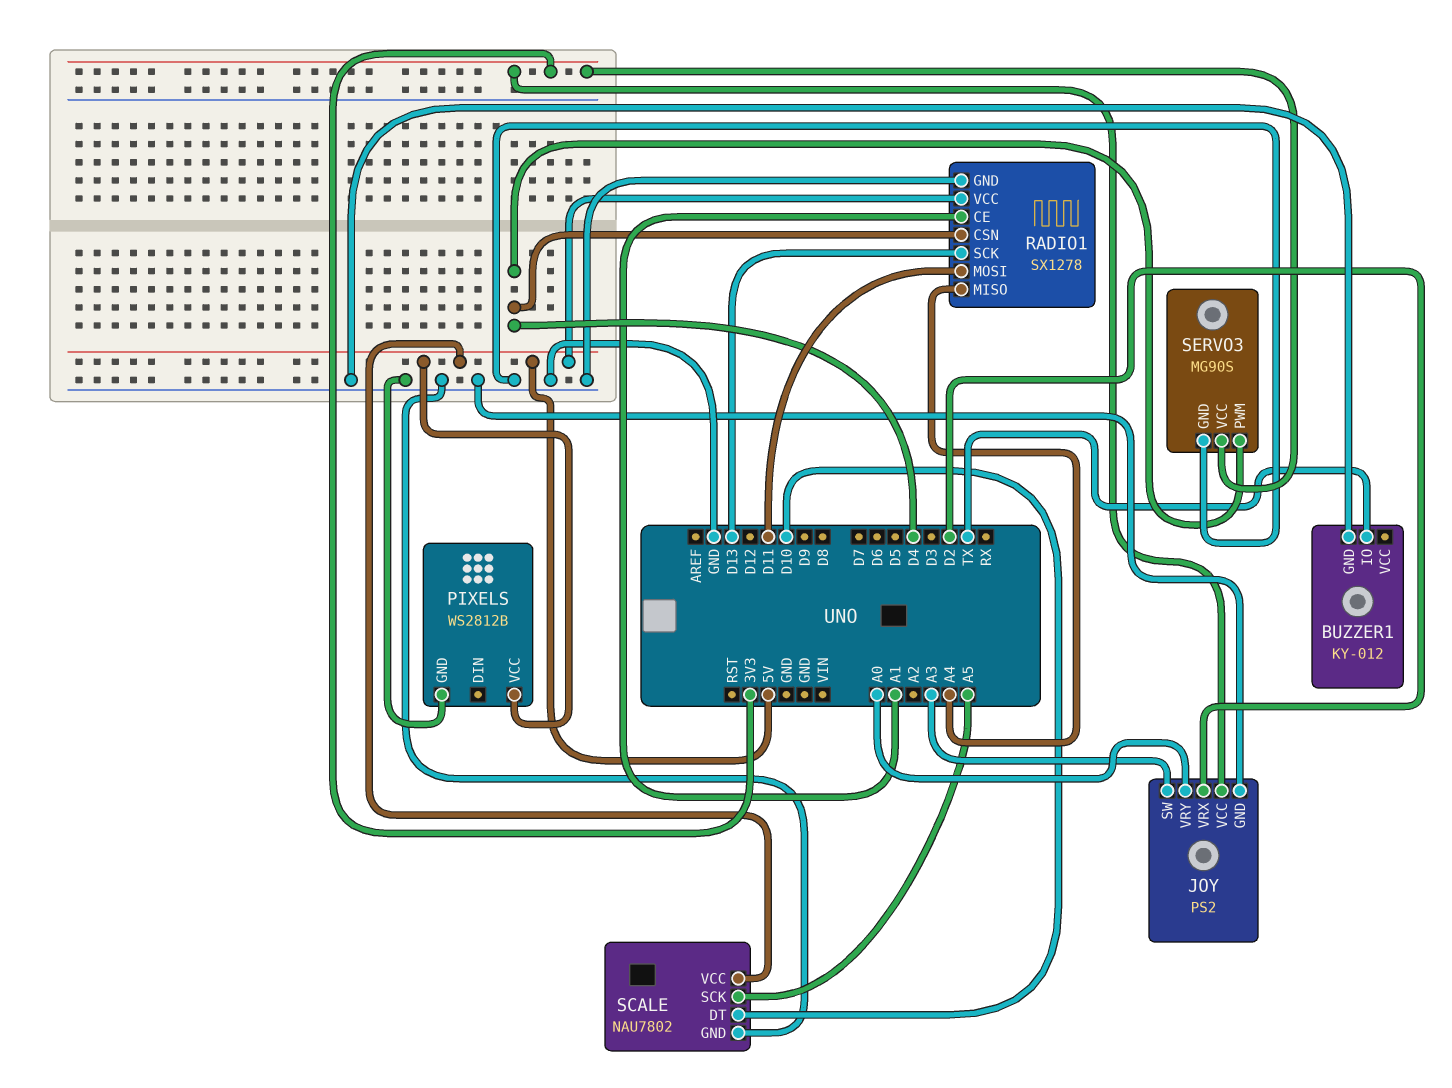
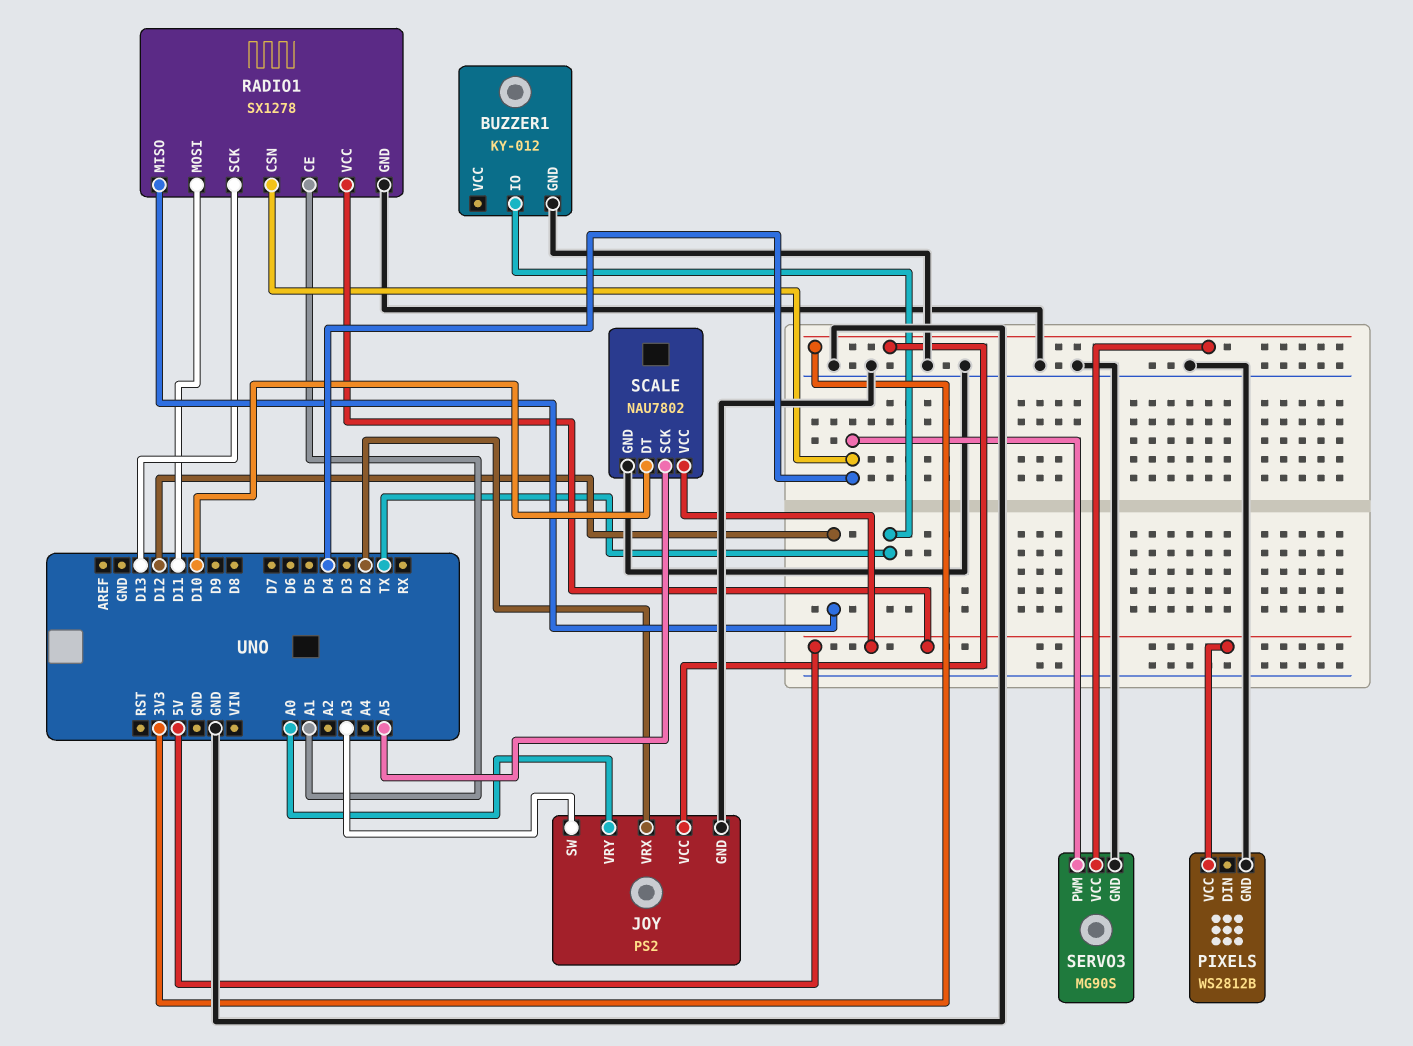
RADIO1 pin MISO: A4 -> D12

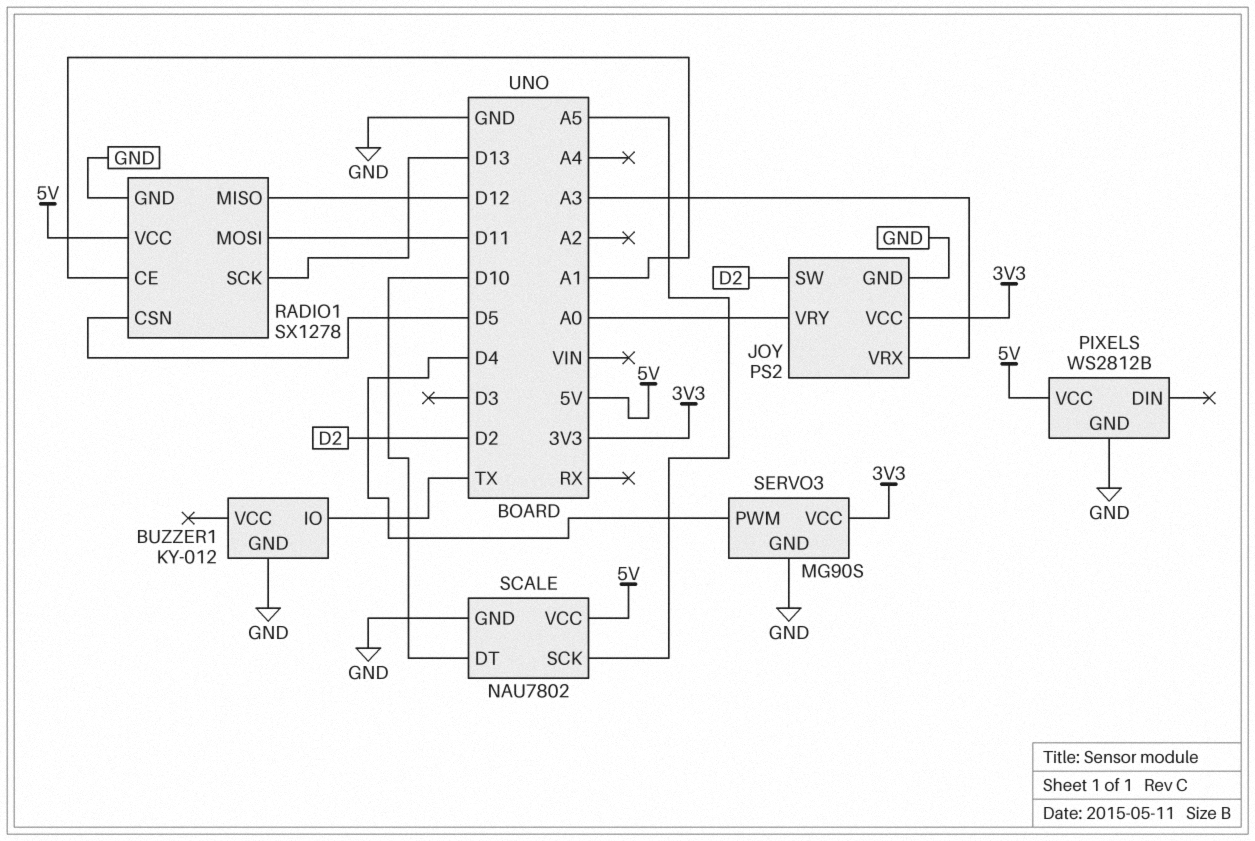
JOY pin SW: A3 -> D2
JOY pin VRX: D2 -> A3
RADIO1 pin CSN: D4 -> D5

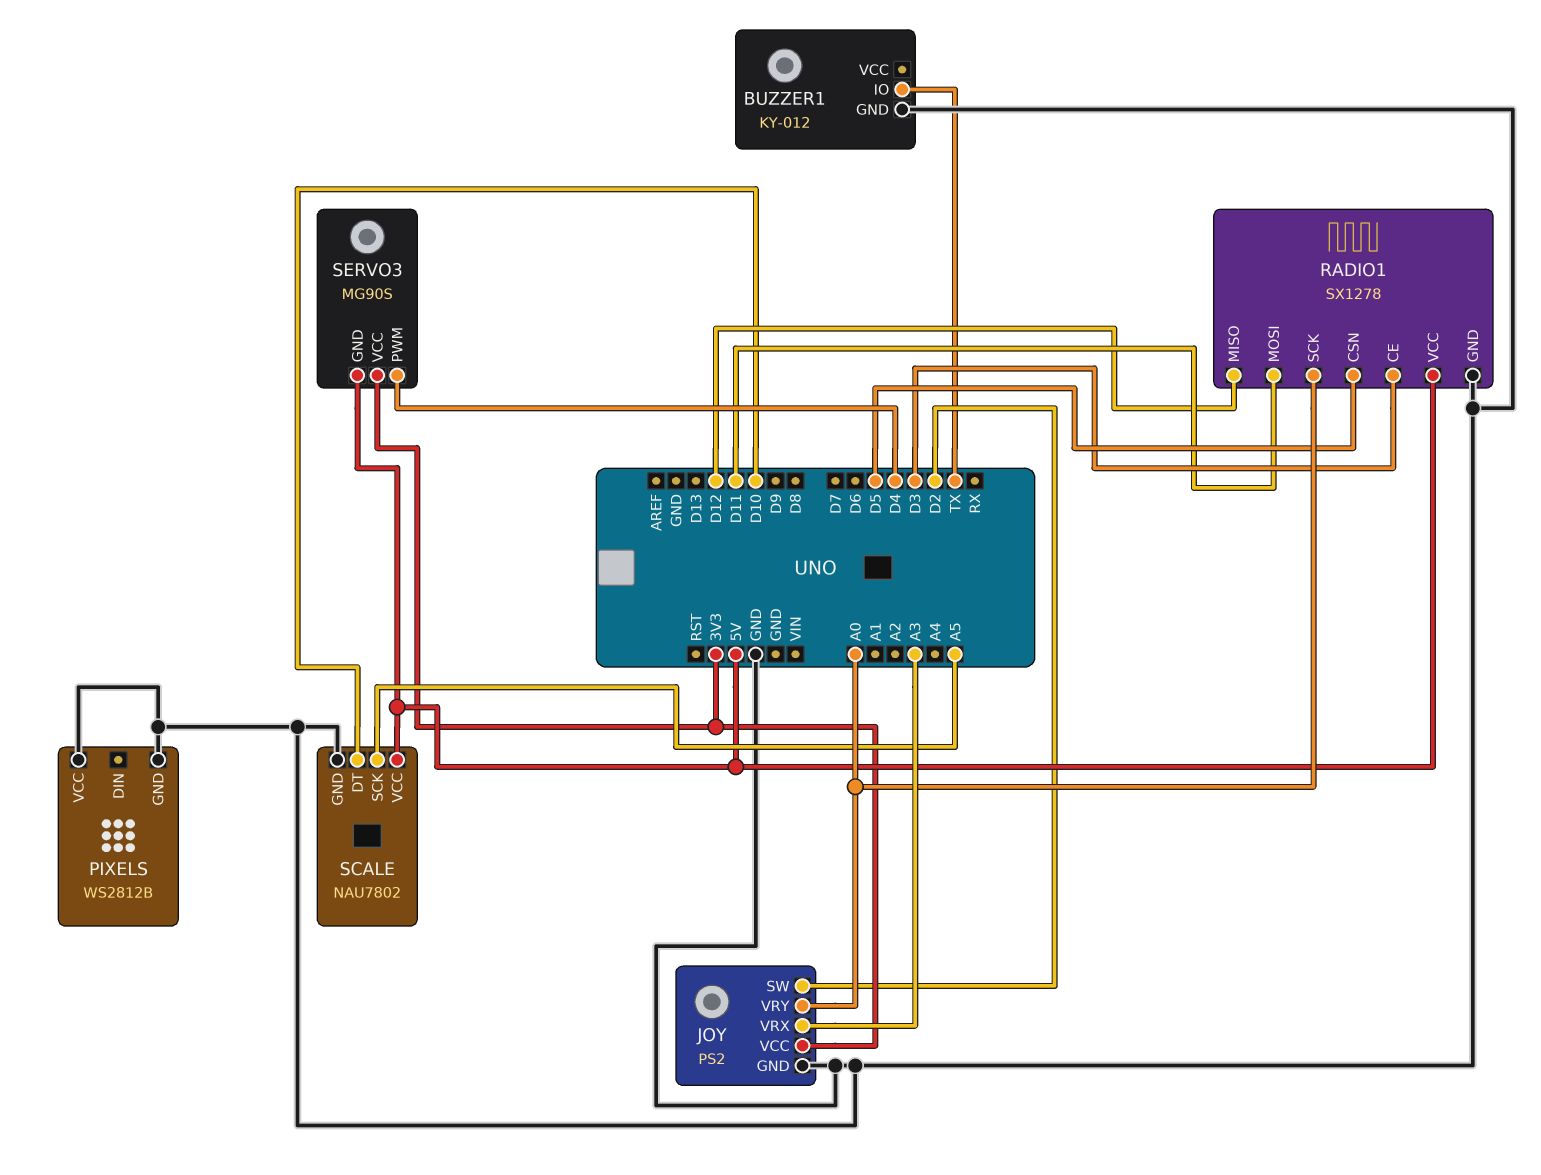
PIXELS pin VCC: 5V -> GND
RADIO1 pin CE: A1 -> D3
RADIO1 pin SCK: D13 -> A0
SERVO3 pin GND: GND -> 5V

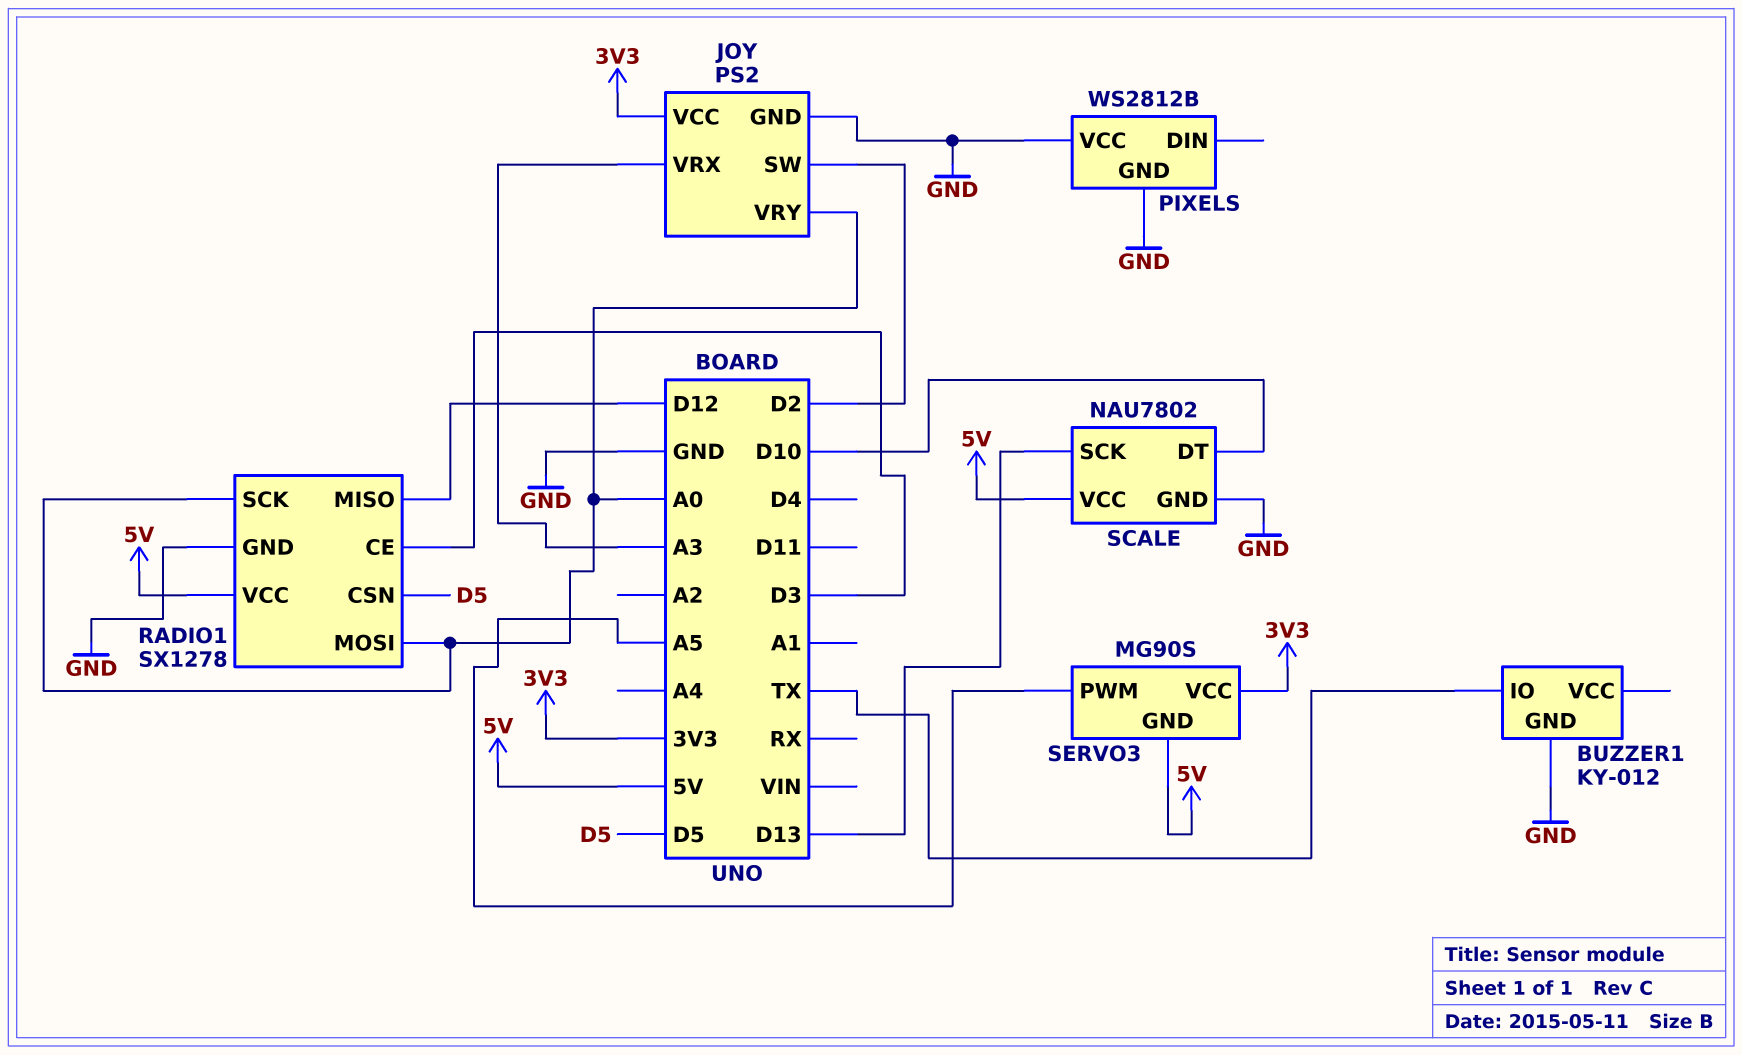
RADIO1 pin MOSI: D11 -> A0
SCALE pin SCK: A5 -> D13
SERVO3 pin PWM: D4 -> A5

